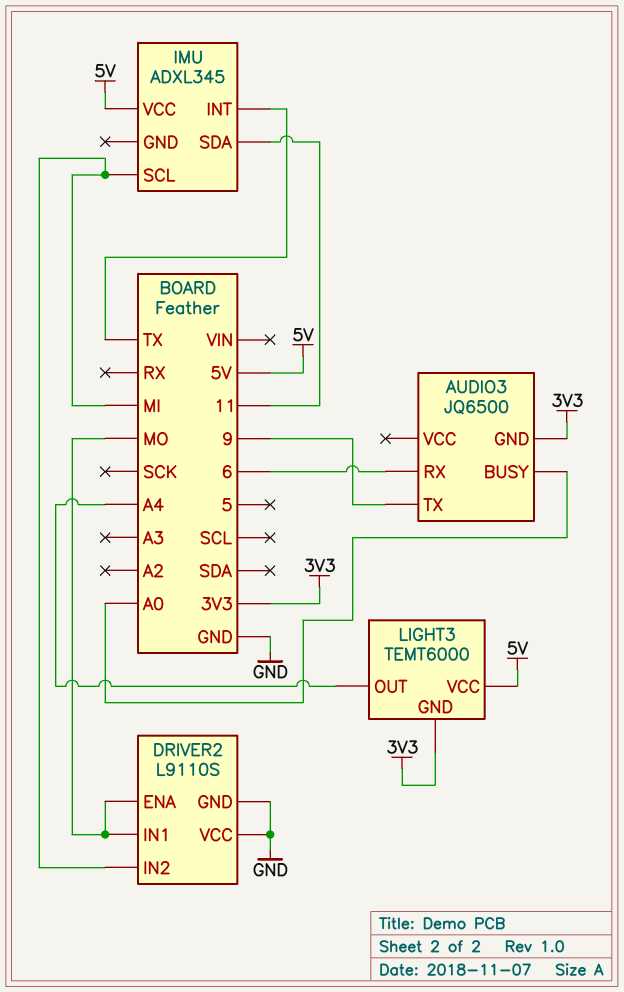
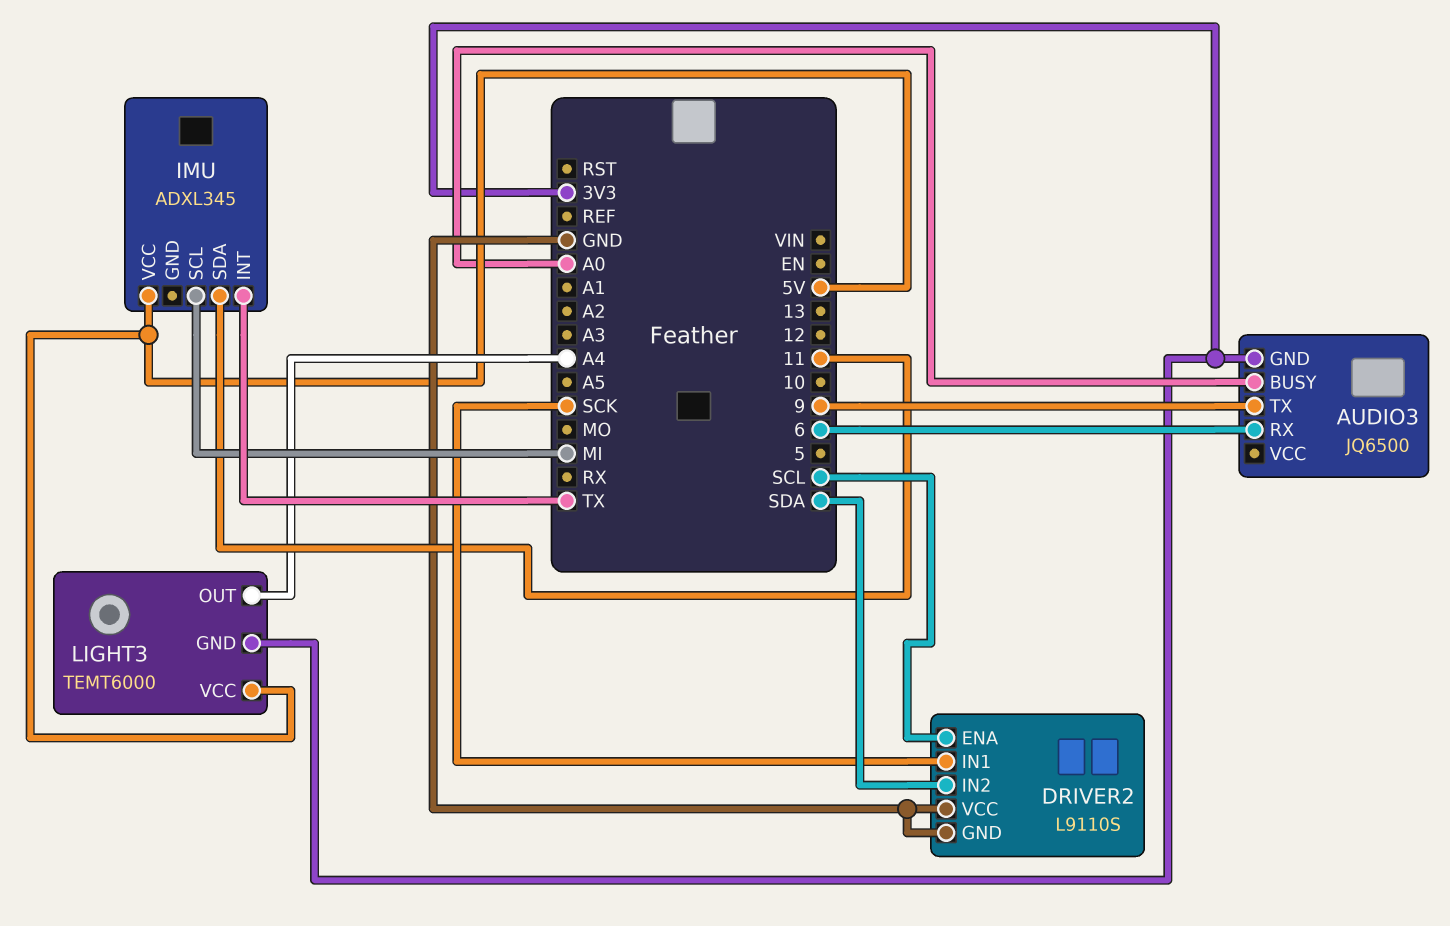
DRIVER2 pin ENA: MO -> SCL
DRIVER2 pin IN1: MO -> SCK
DRIVER2 pin IN2: MI -> SDA

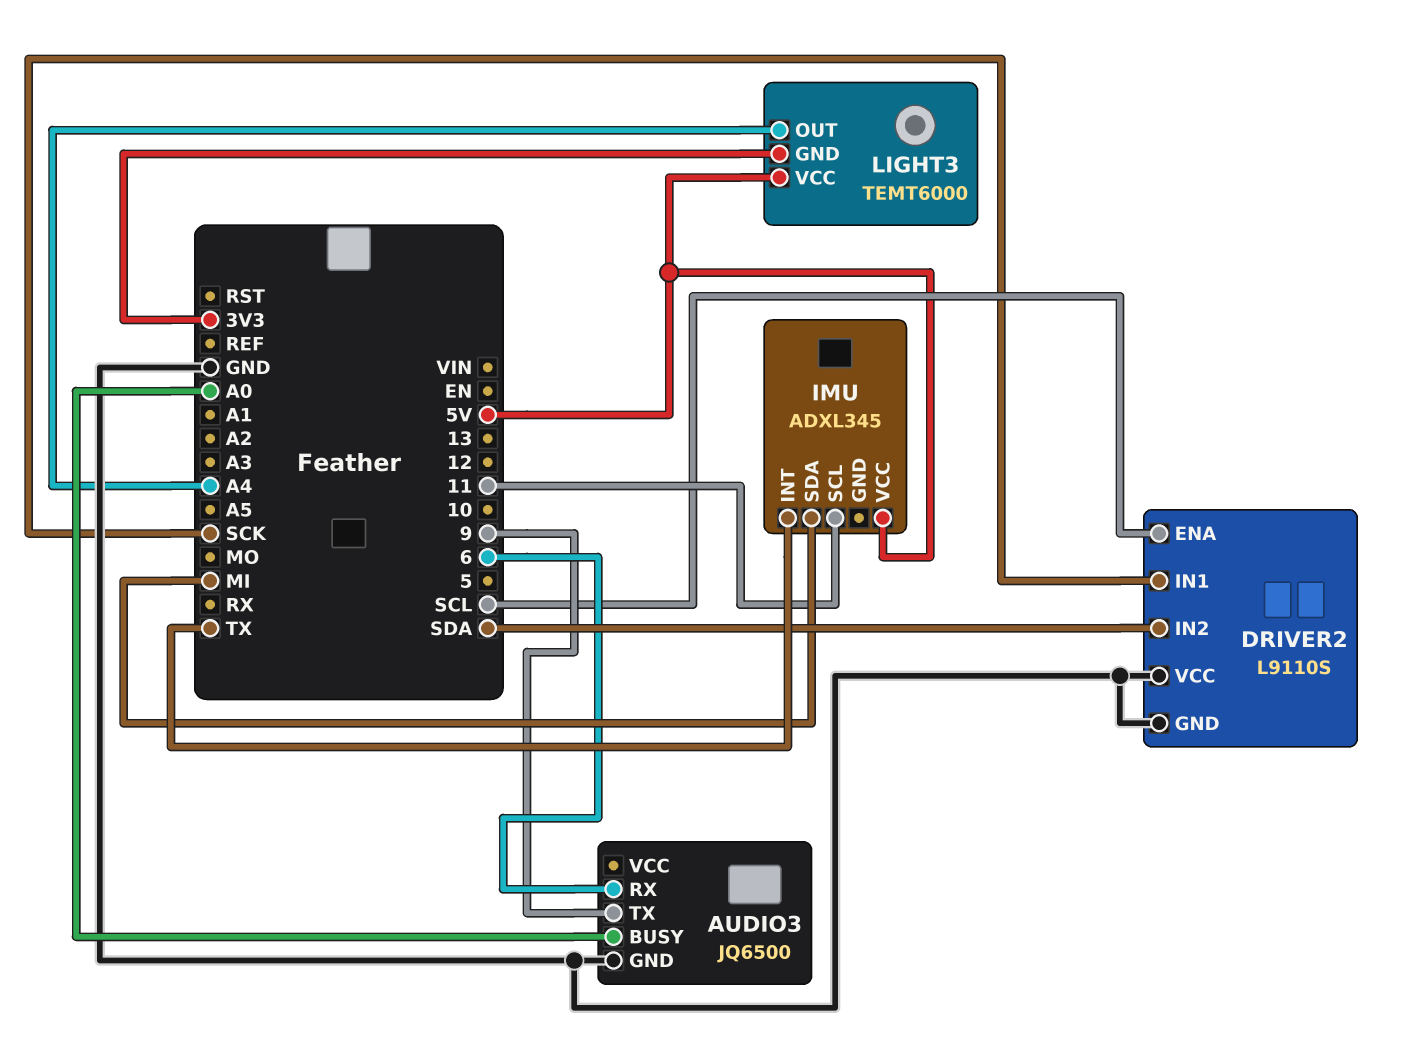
AUDIO3 pin GND: 3V3 -> GND
IMU pin SCL: MI -> 11
IMU pin SDA: 11 -> MI

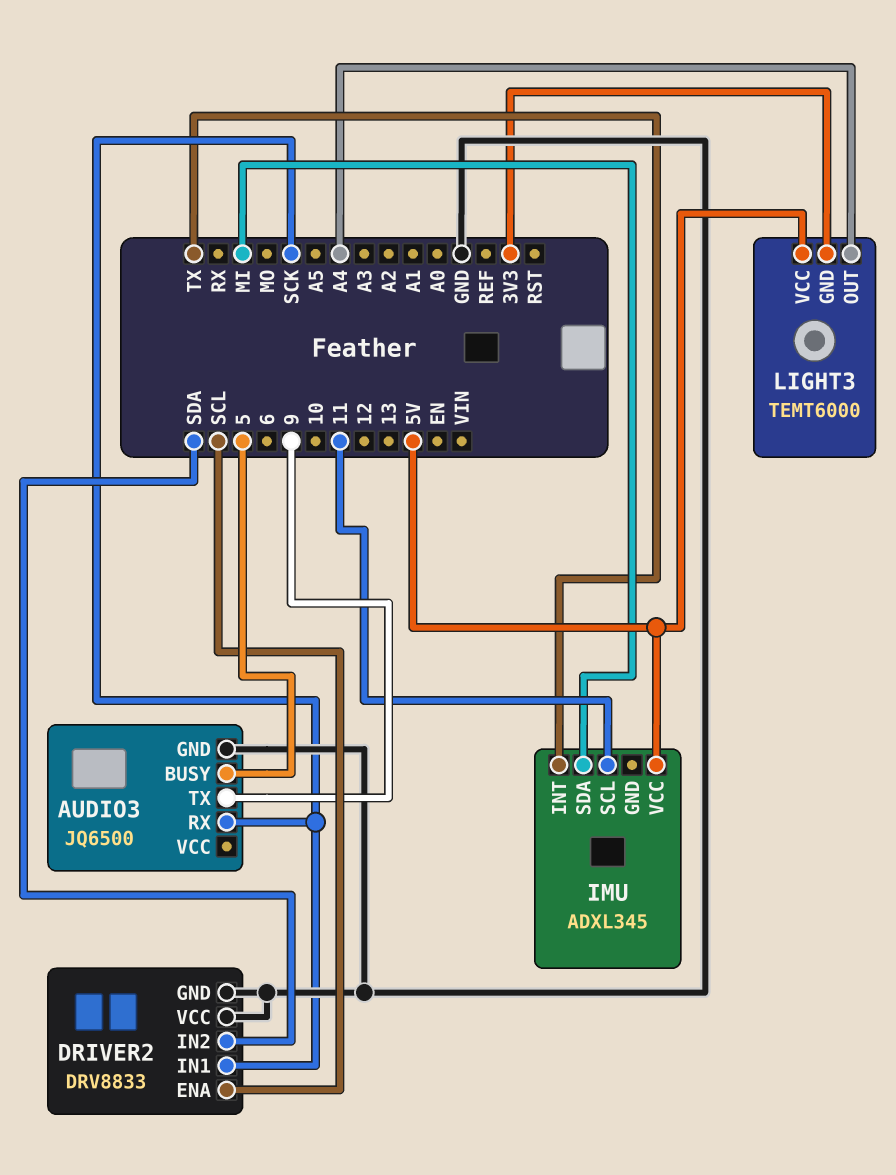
AUDIO3 pin BUSY: A0 -> 5
AUDIO3 pin RX: 6 -> SCK
DRIVER2: L9110S -> DRV8833

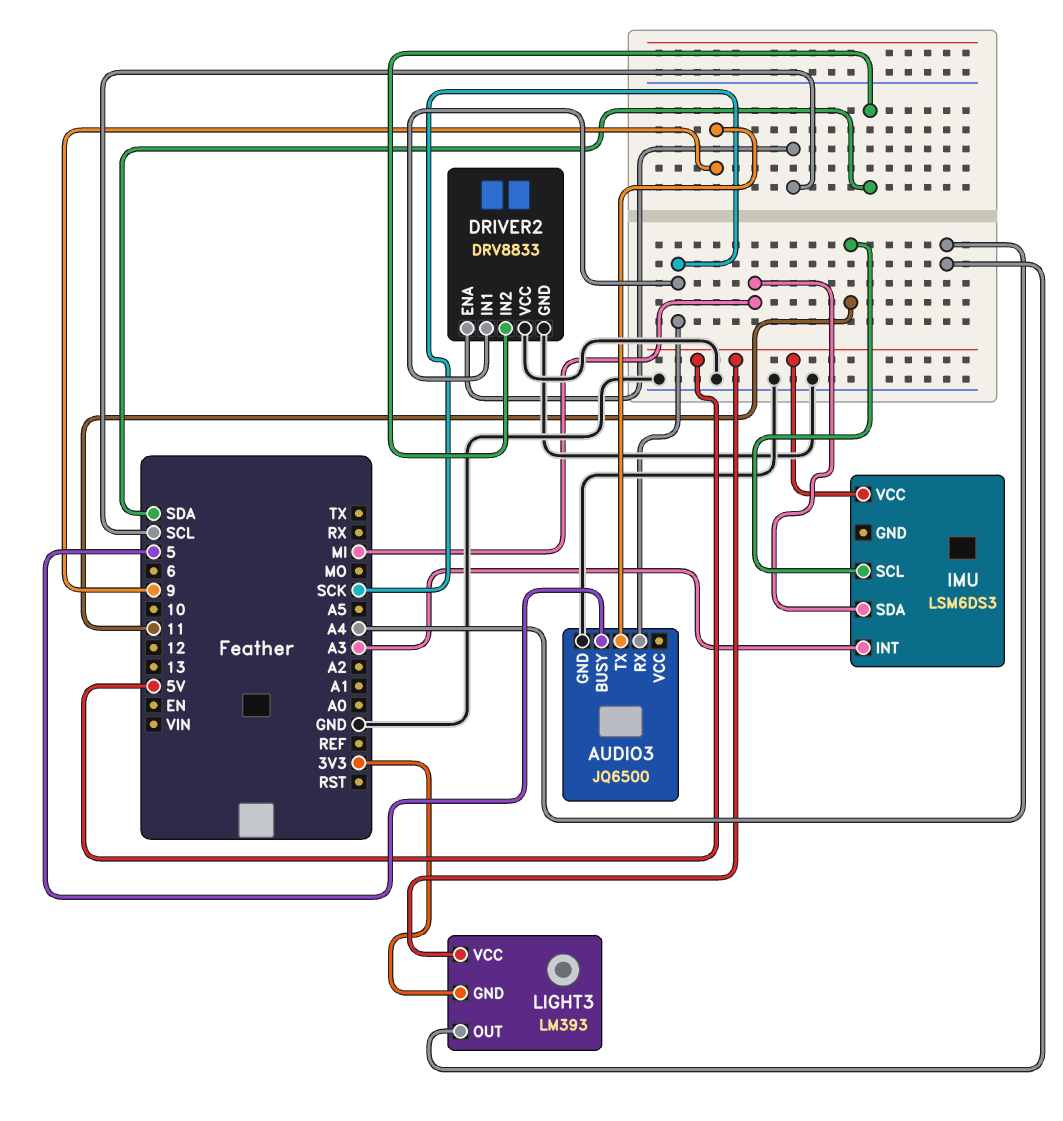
IMU: ADXL345 -> LSM6DS3
IMU pin INT: TX -> A3
LIGHT3: TEMT6000 -> LM393

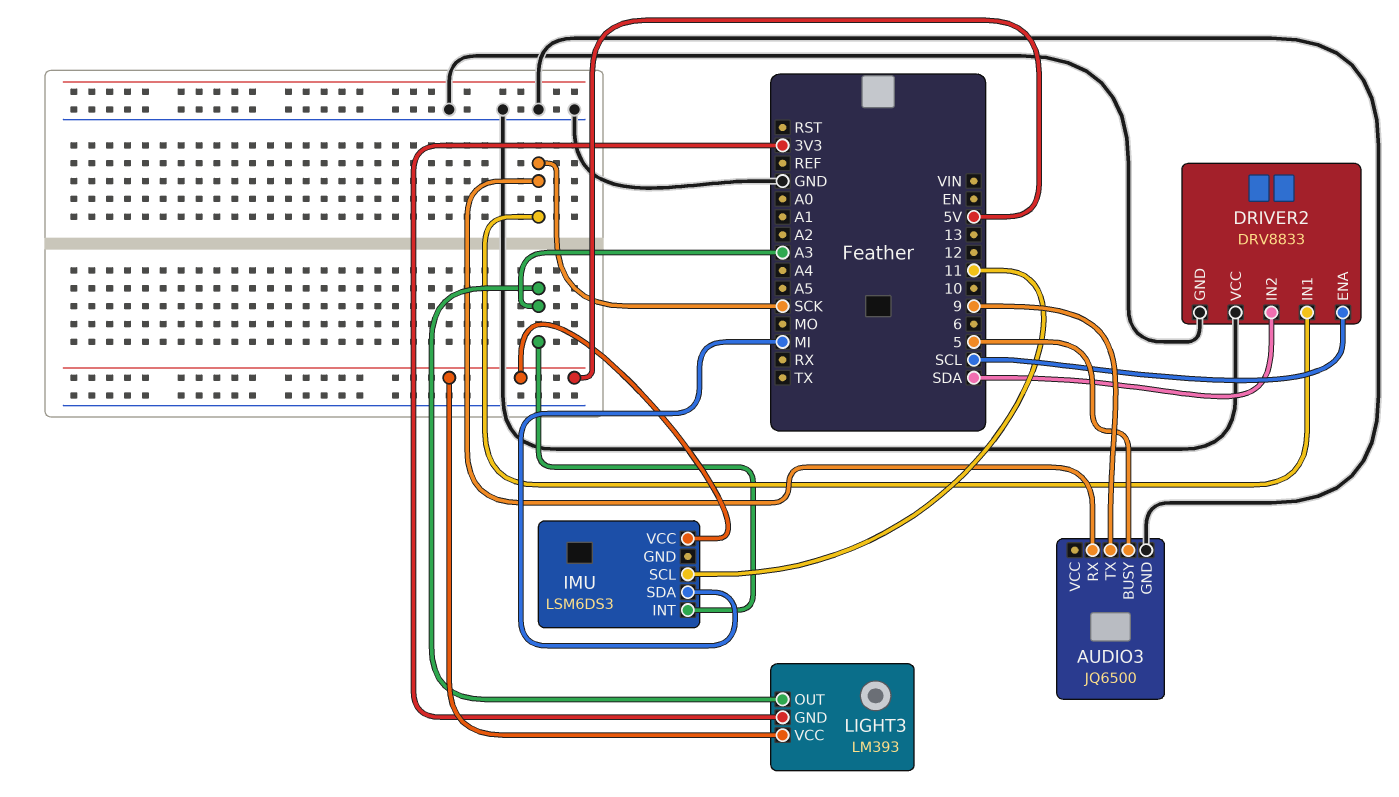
LIGHT3 pin OUT: A4 -> A3

